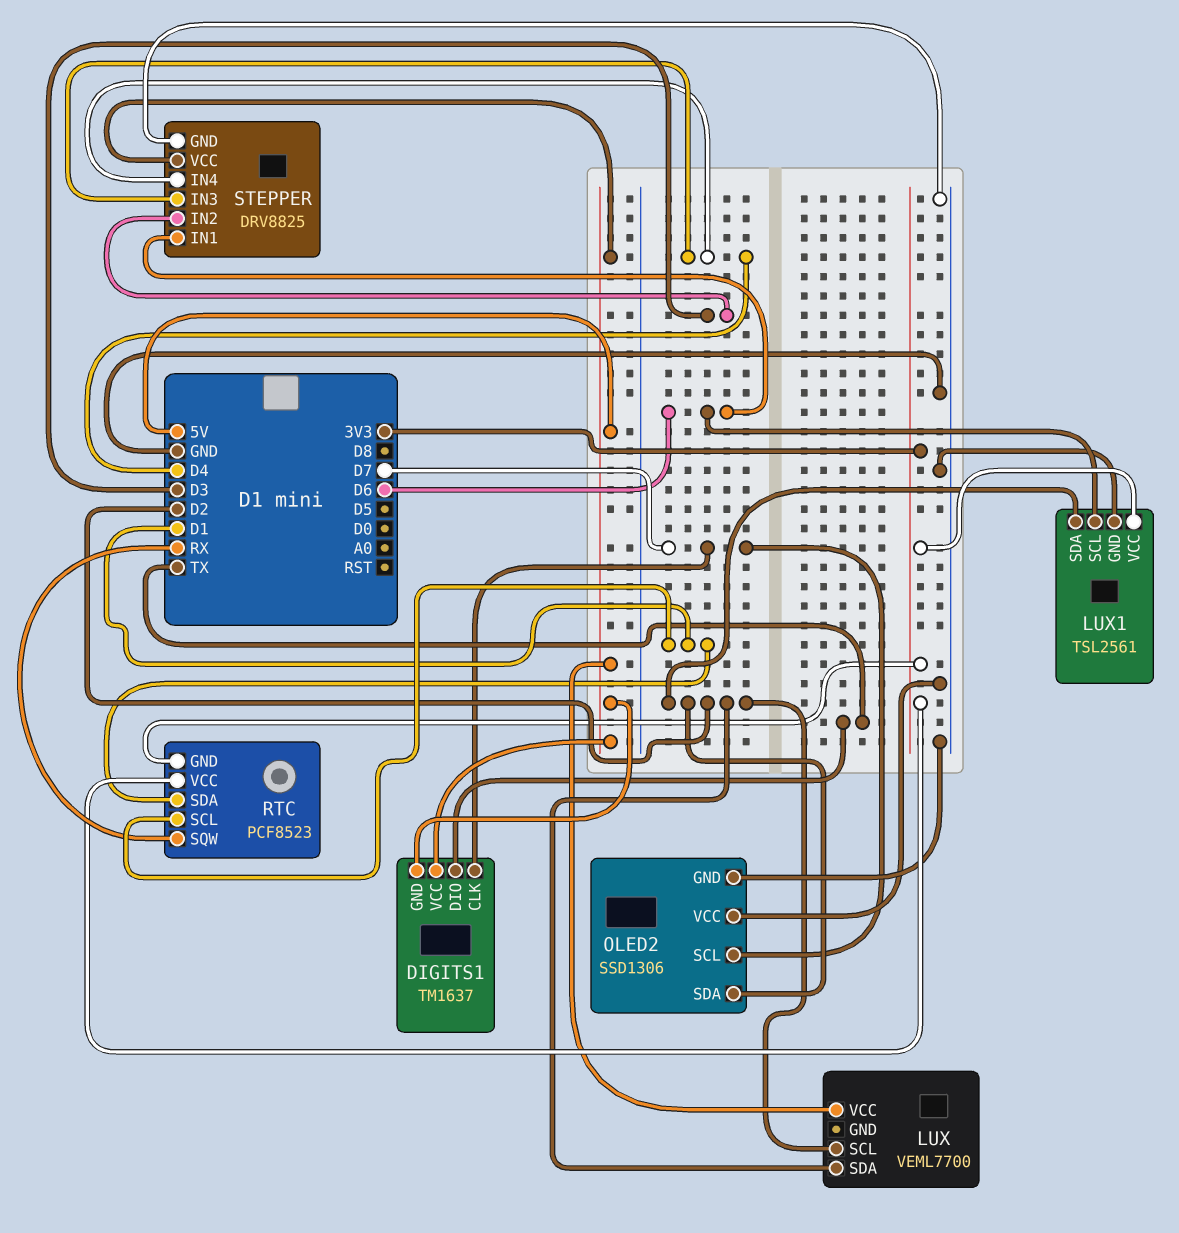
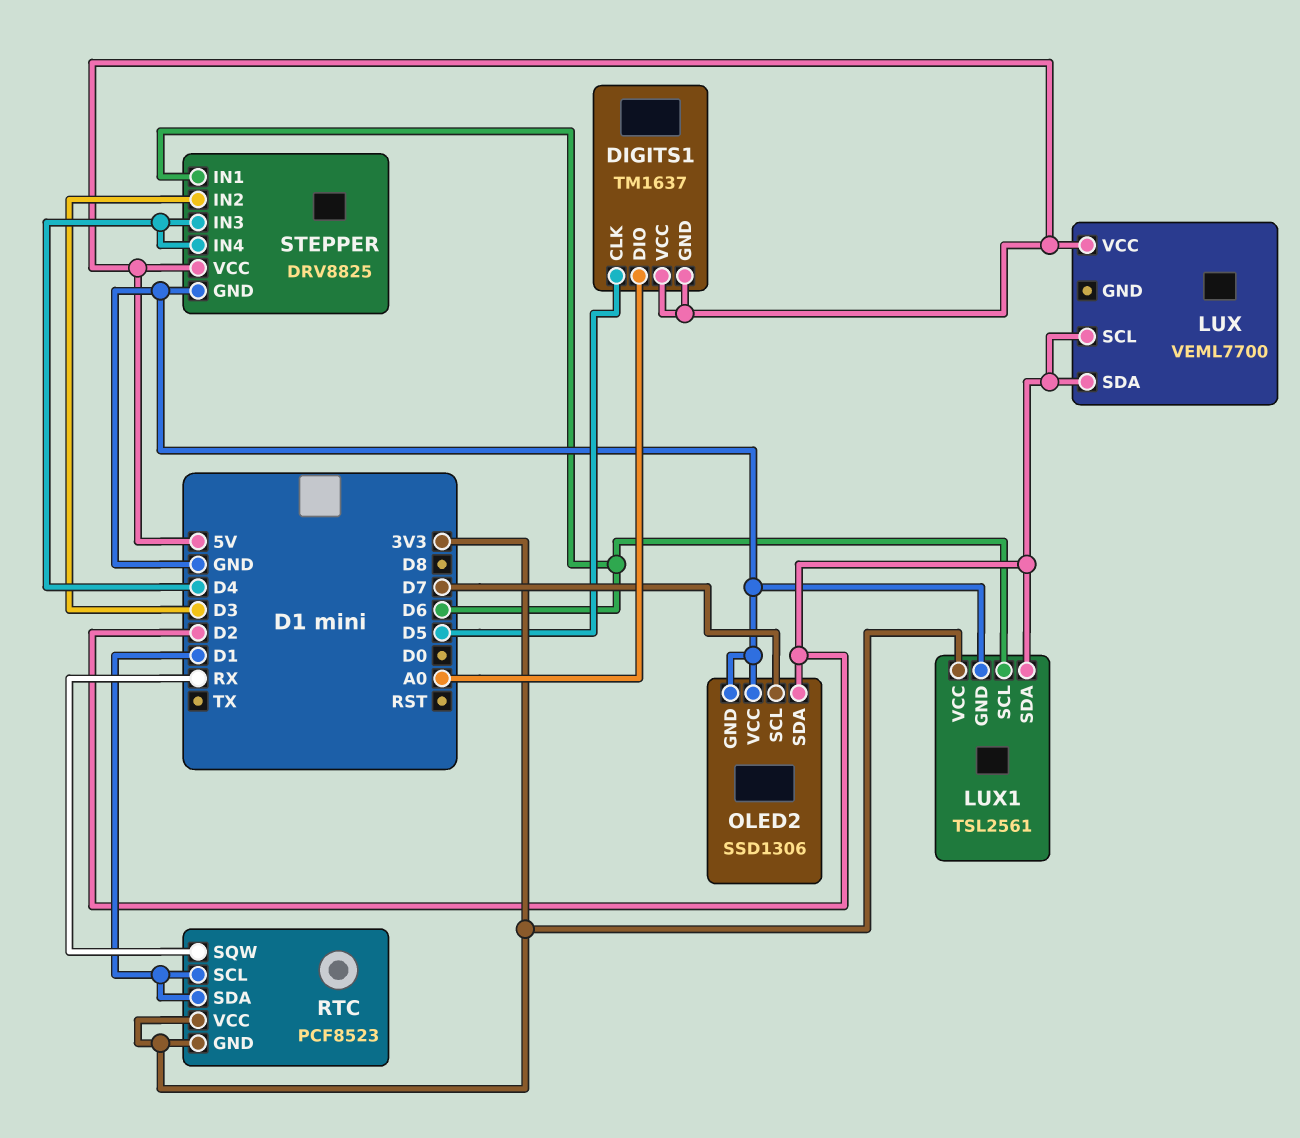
DIGITS1 pin CLK: D7 -> D5
DIGITS1 pin DIO: TX -> A0

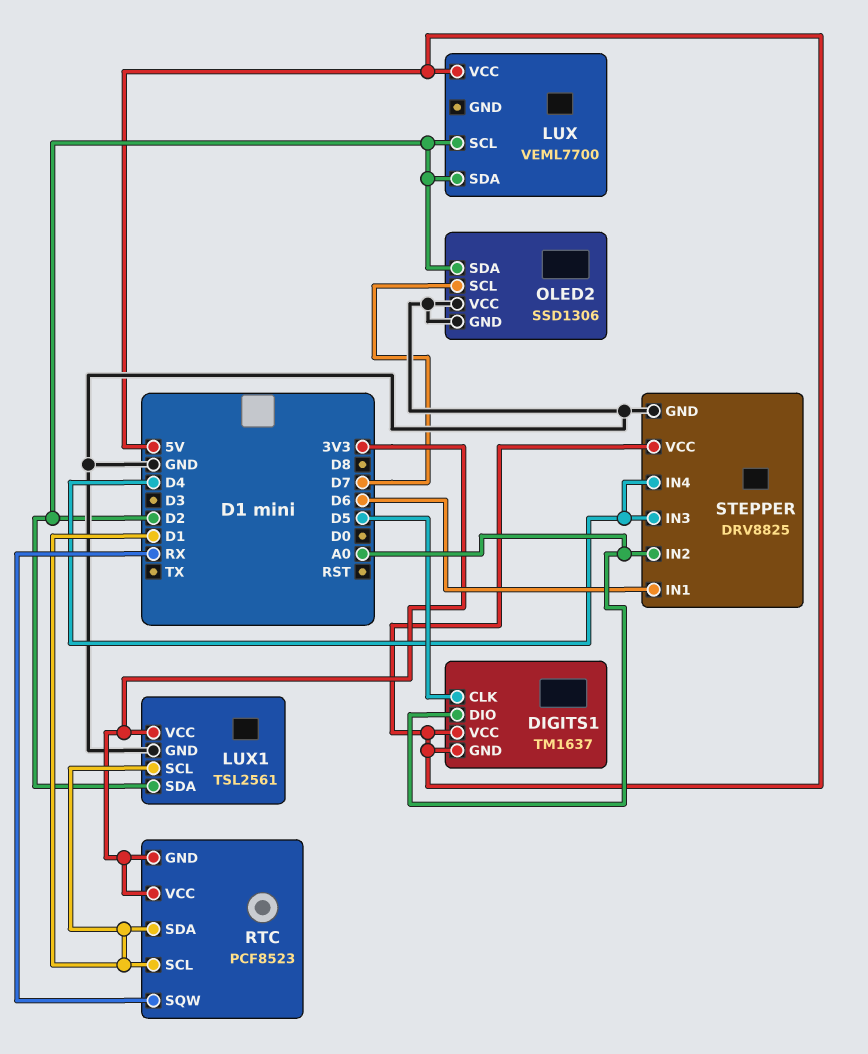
LUX1 pin SCL: D6 -> D1
STEPPER pin IN2: D3 -> A0

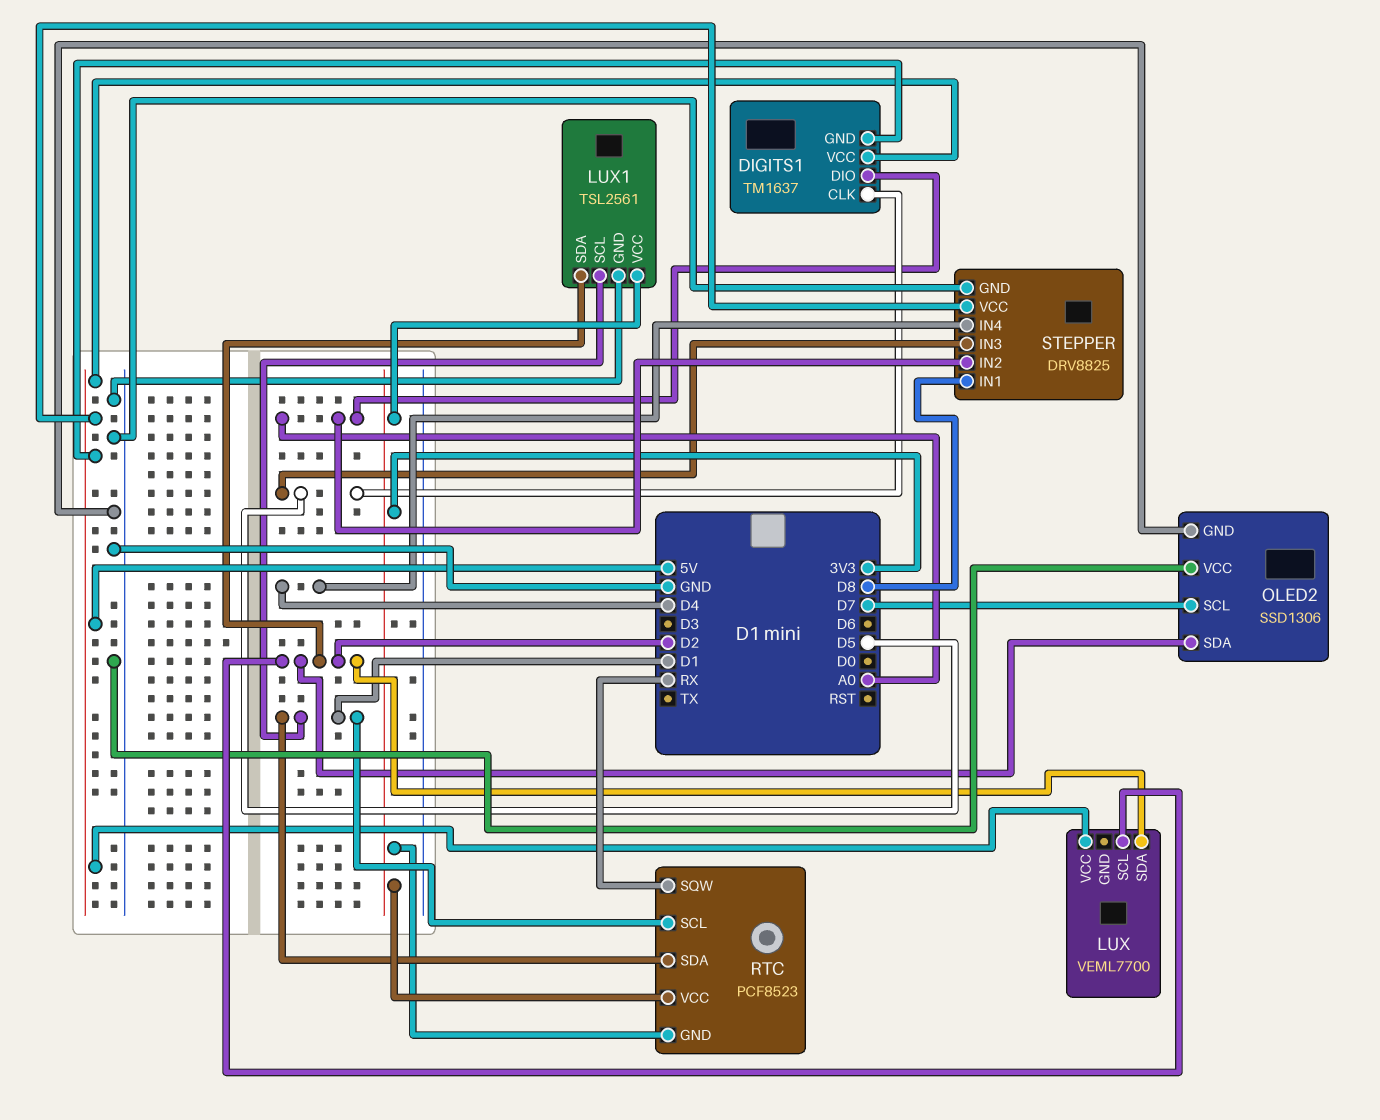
STEPPER pin IN1: D6 -> D8
STEPPER pin IN3: D4 -> D5

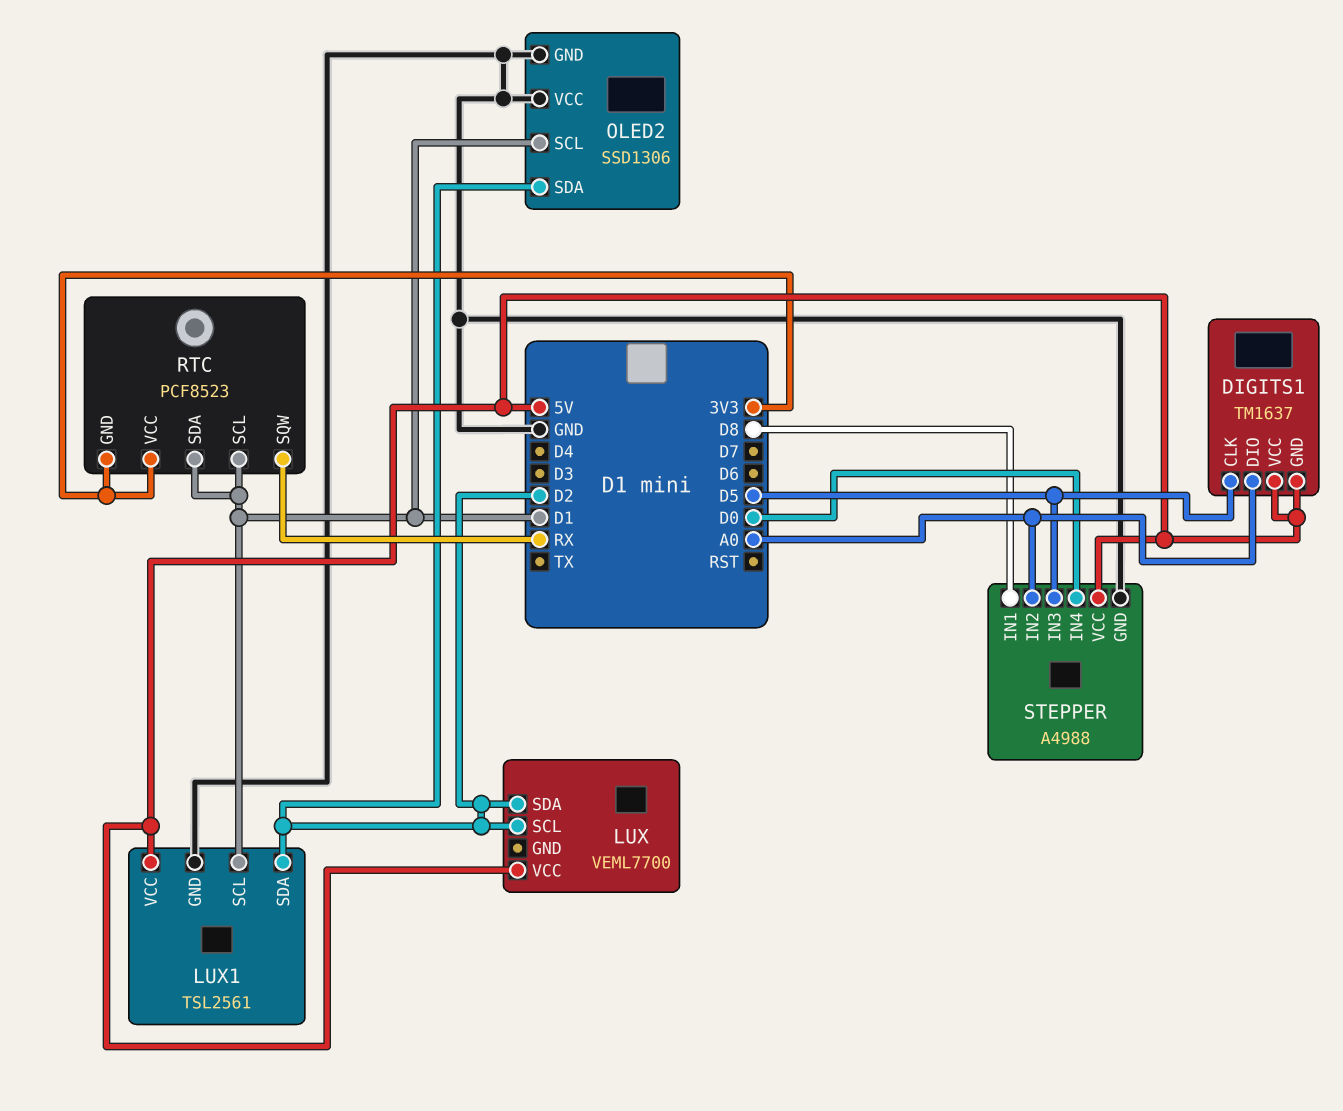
LUX1 pin VCC: 3V3 -> 5V
OLED2 pin SCL: D7 -> D1
STEPPER: DRV8825 -> A4988
STEPPER pin IN4: D4 -> D0

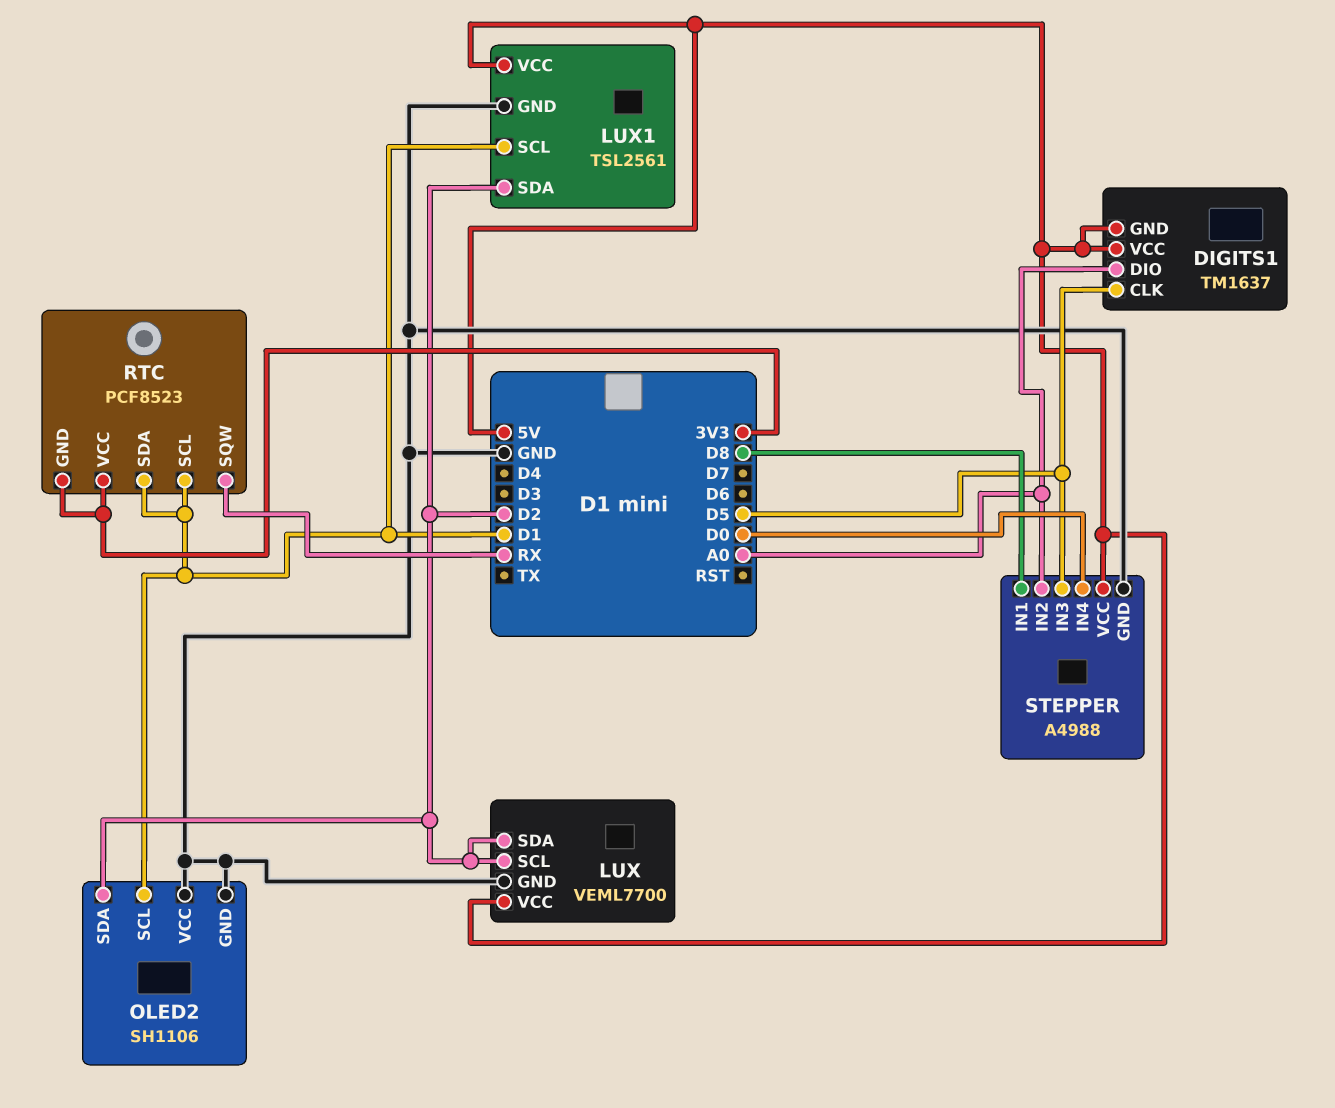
LUX pin GND: none -> GND
OLED2: SSD1306 -> SH1106

